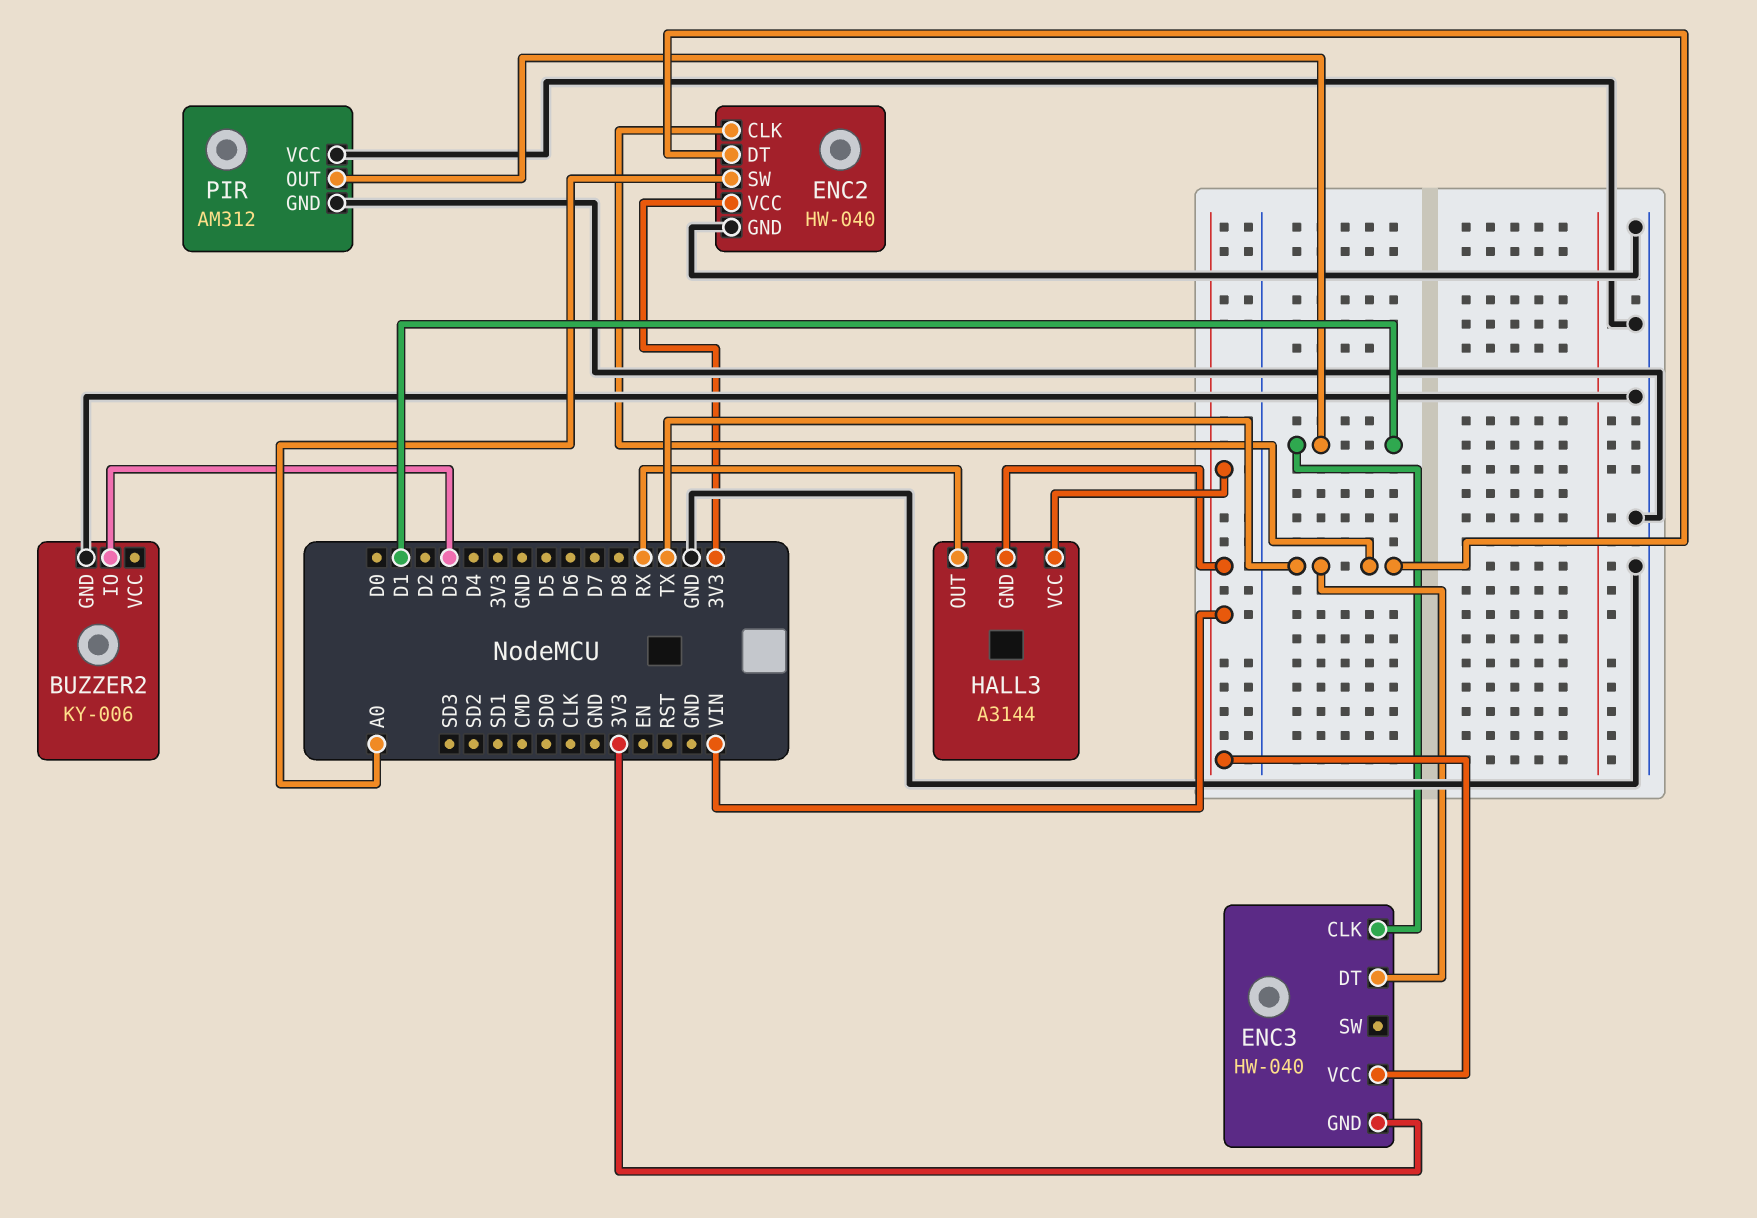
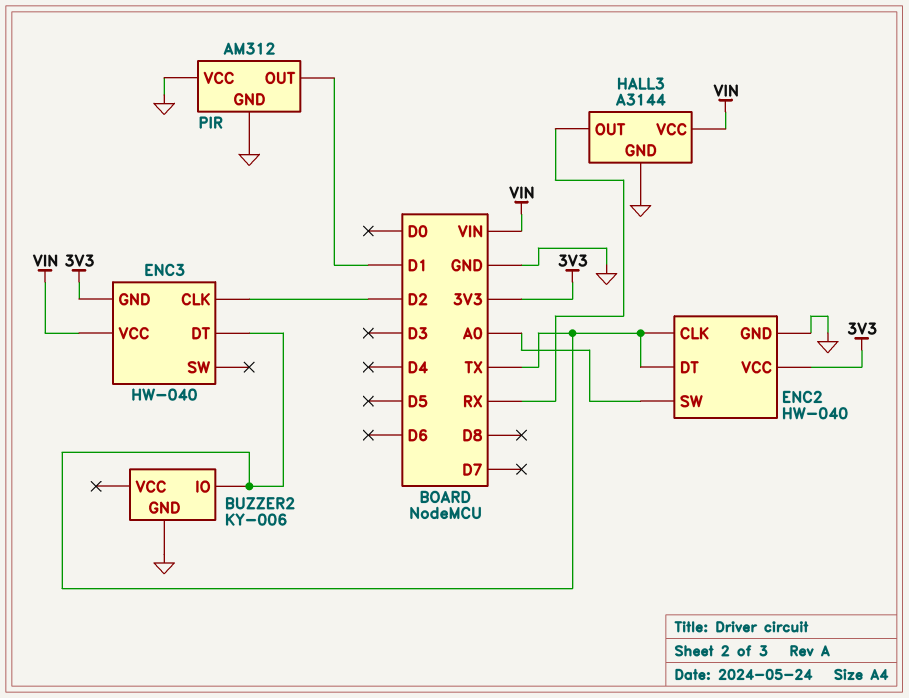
BUZZER2 pin IO: D3 -> TX
ENC3 pin CLK: D1 -> D2
HALL3 pin GND: VIN -> GND

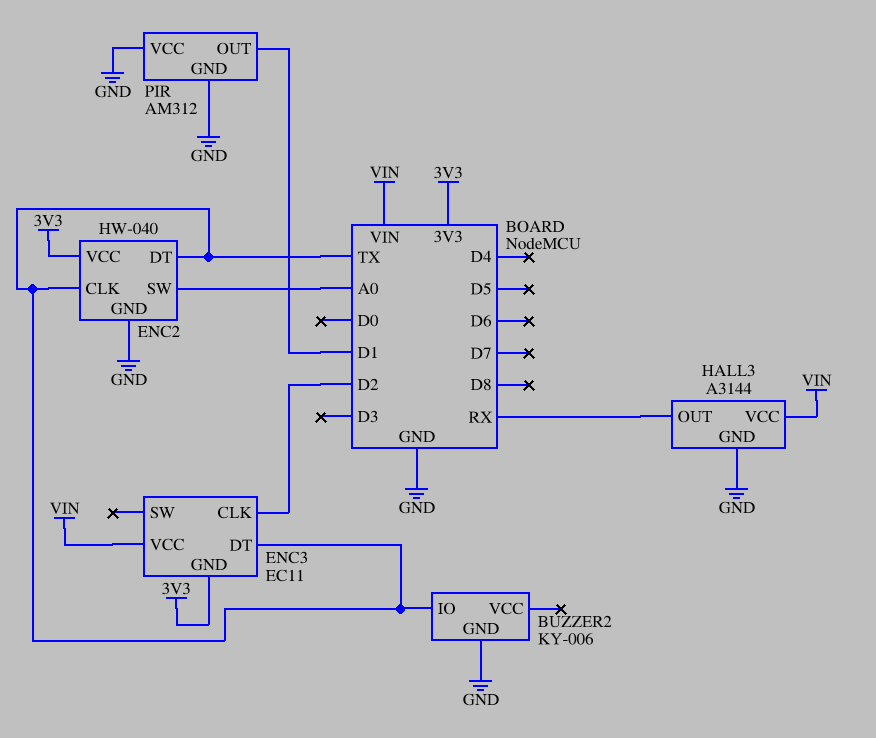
ENC3: HW-040 -> EC11

